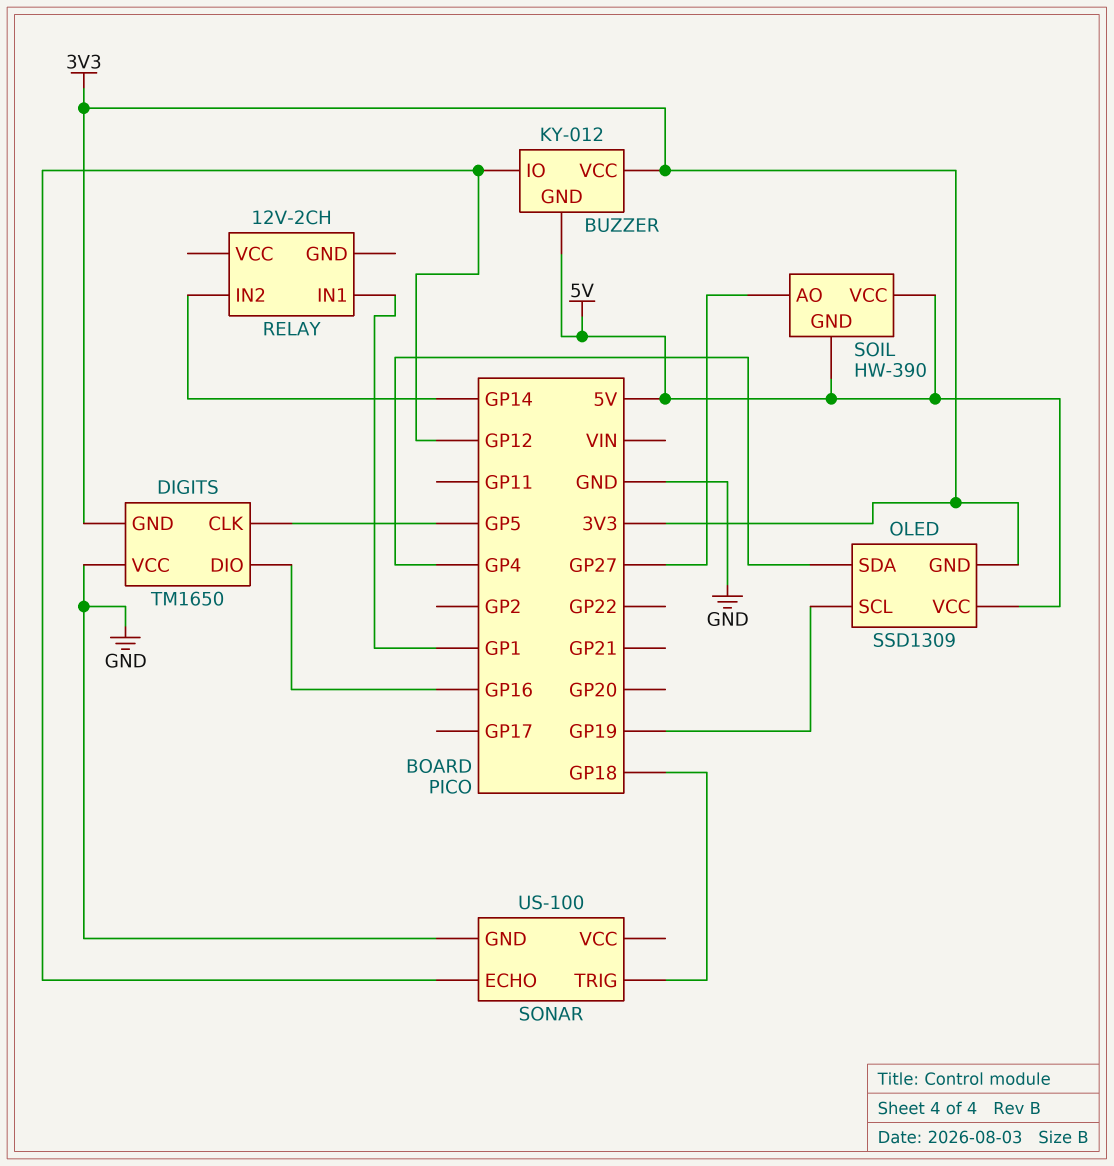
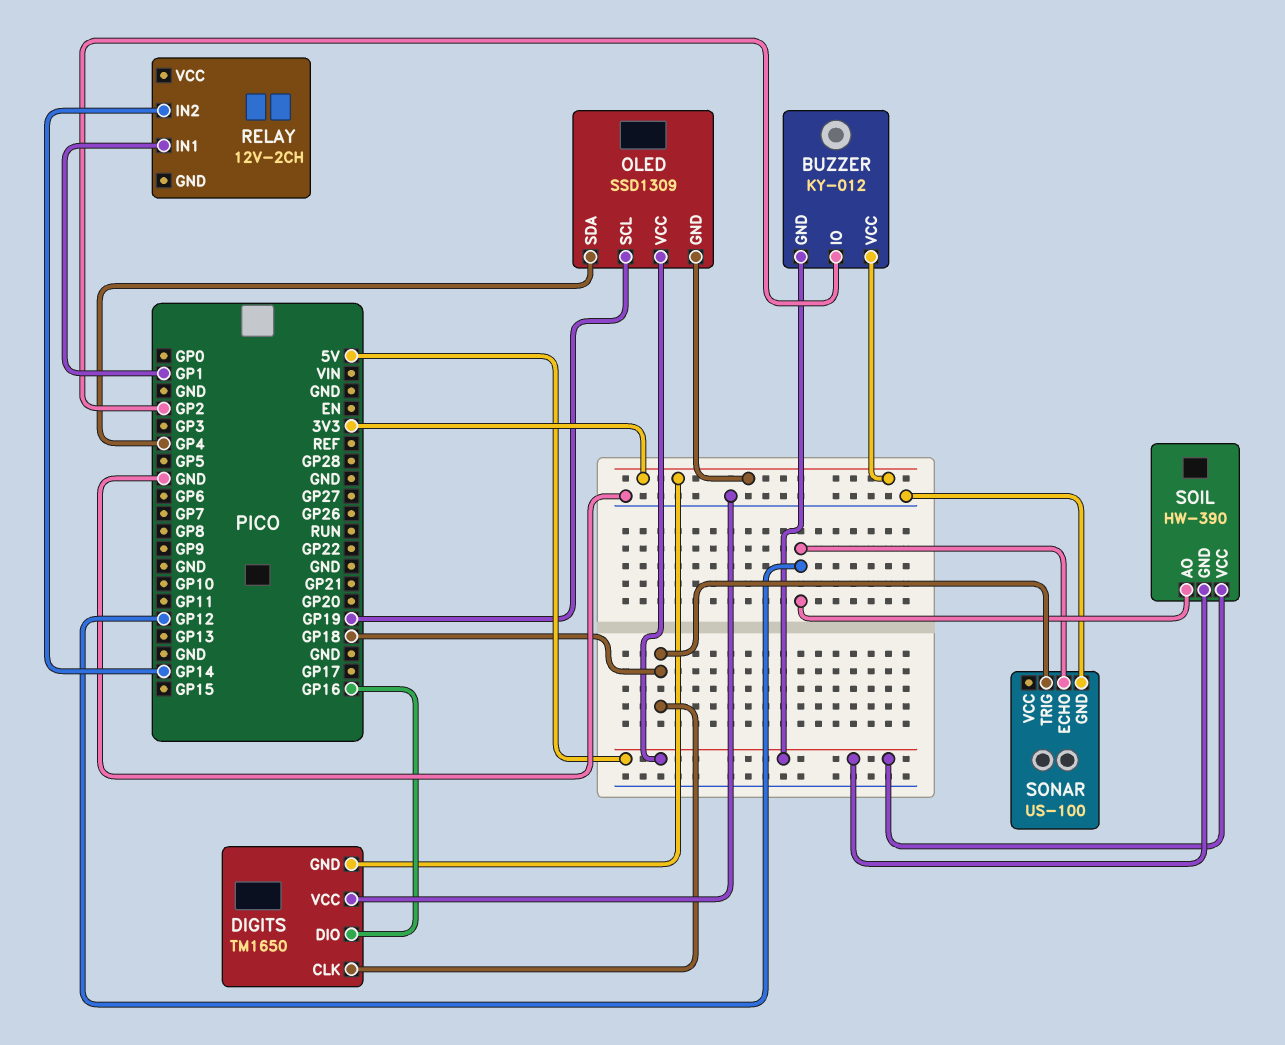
BUZZER pin IO: GP12 -> GP2
DIGITS pin CLK: GP5 -> GP18
SOIL pin AO: GP27 -> GP12

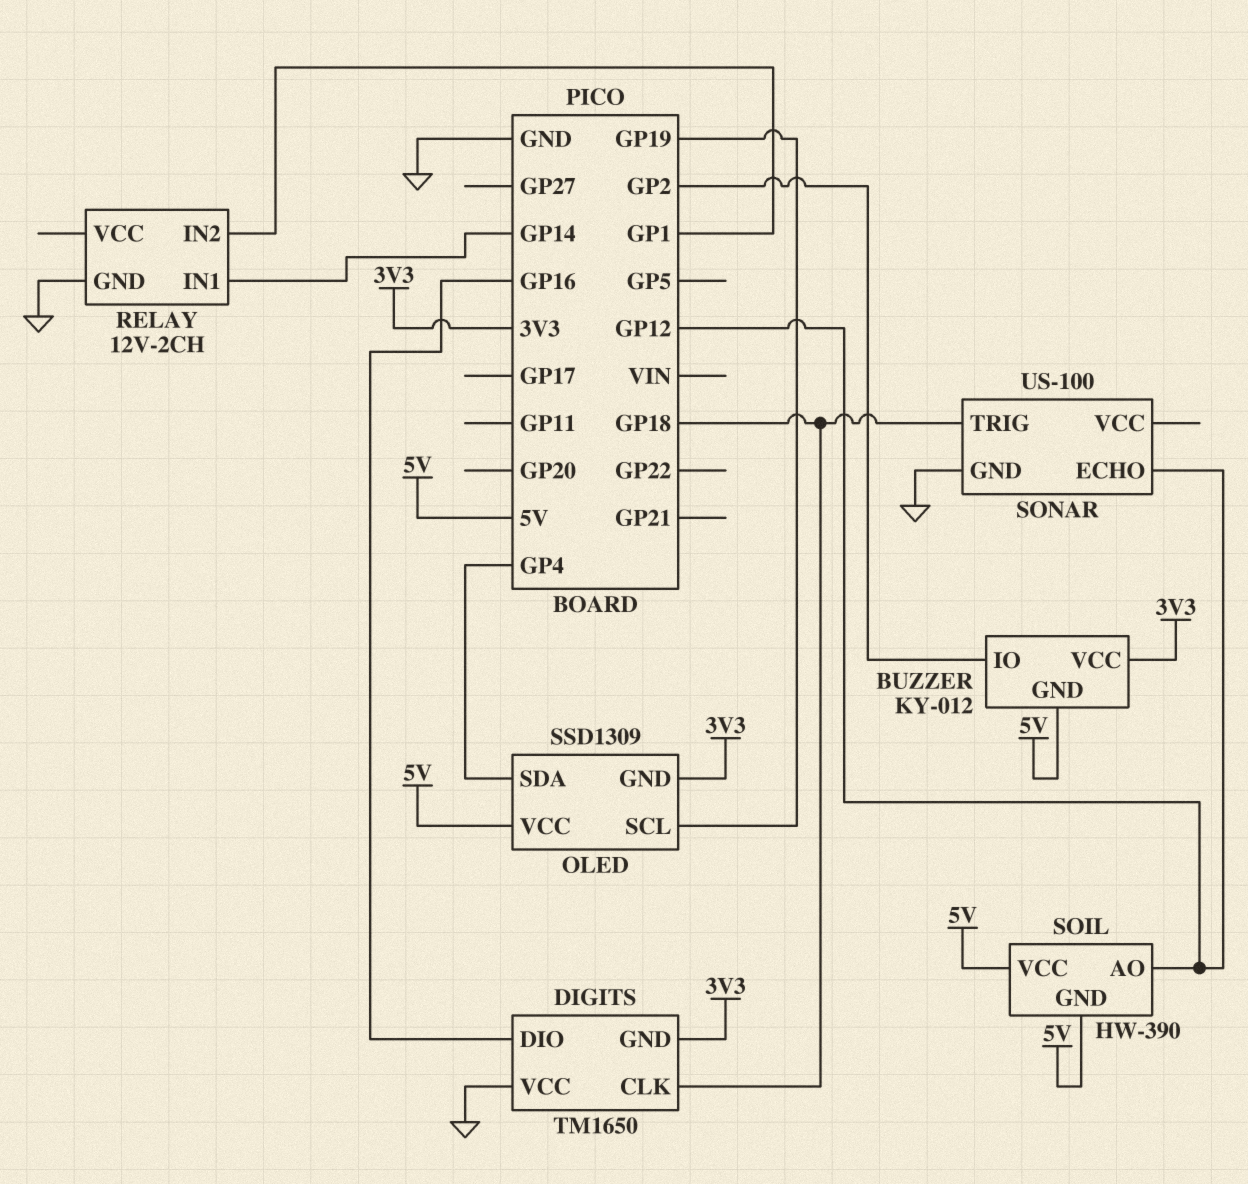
RELAY pin GND: none -> GND
RELAY pin IN1: GP1 -> GP14
RELAY pin IN2: GP14 -> GP1

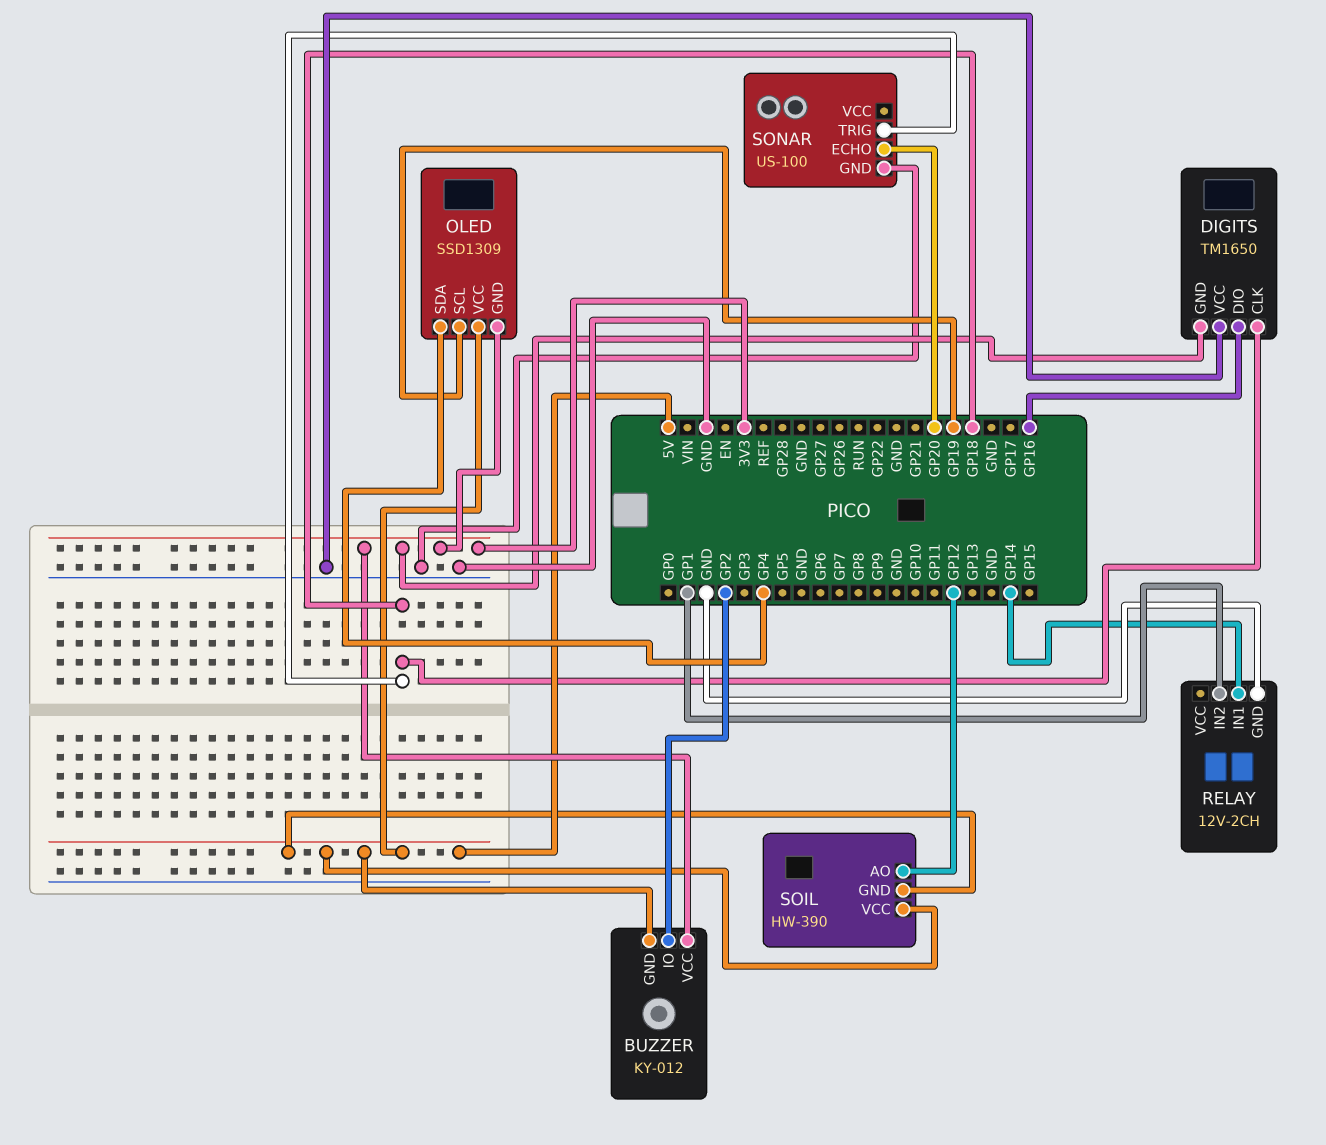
SONAR pin ECHO: GP12 -> GP20

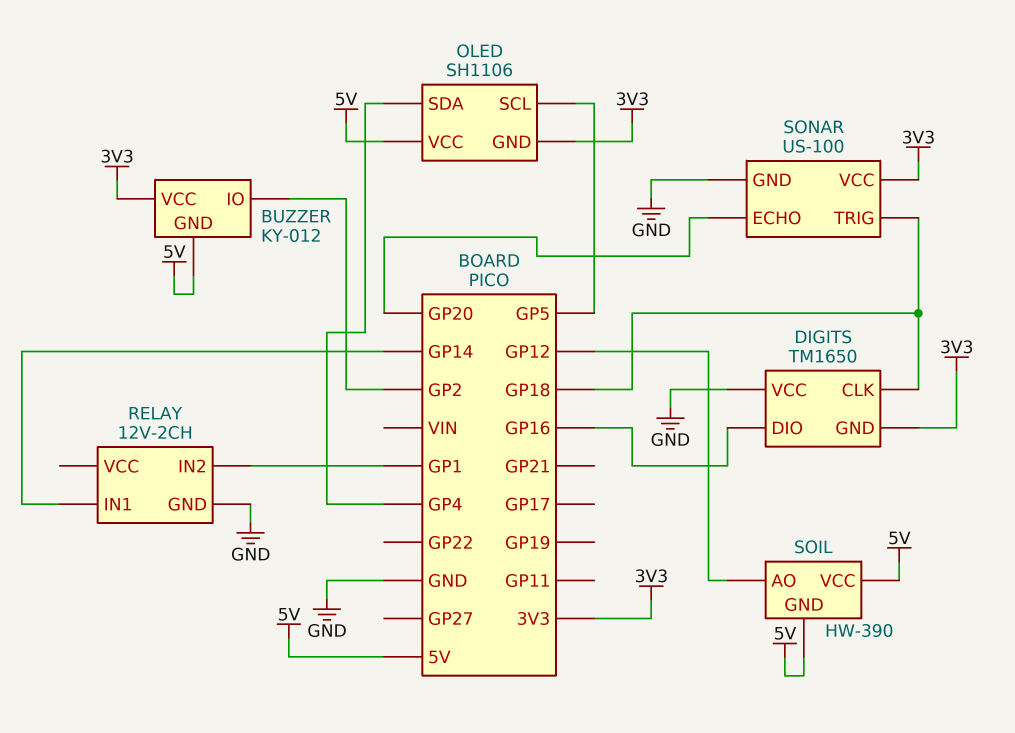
OLED: SSD1309 -> SH1106
OLED pin SCL: GP19 -> GP5
SONAR pin VCC: none -> 3V3

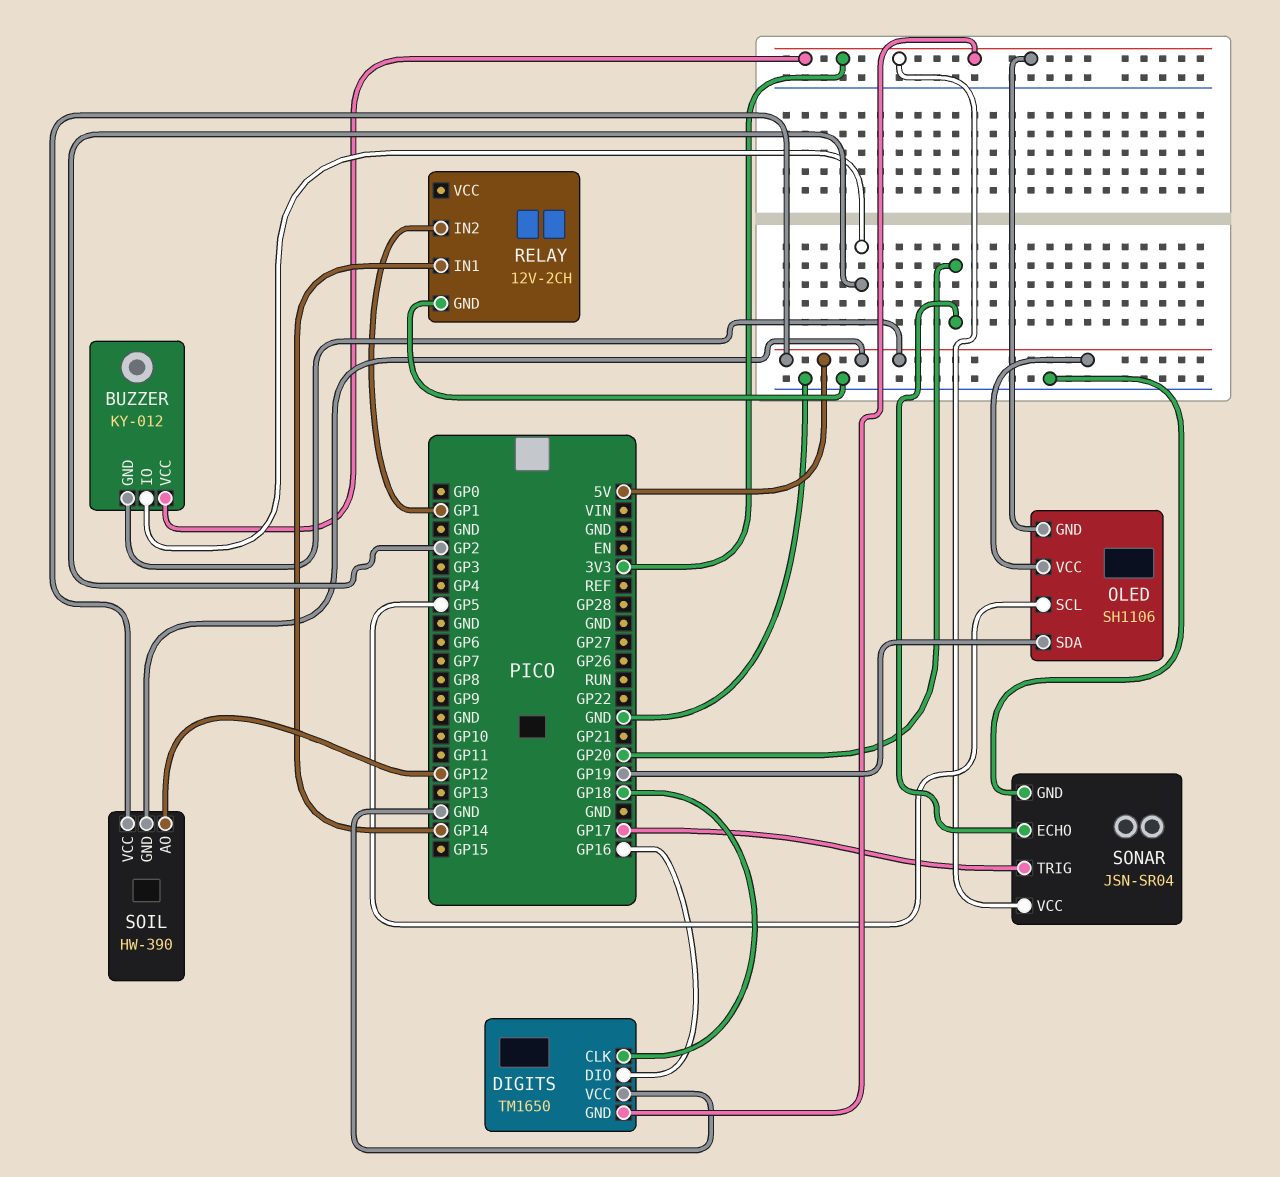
OLED pin SDA: GP4 -> GP19
SONAR: US-100 -> JSN-SR04
SONAR pin TRIG: GP18 -> GP17

